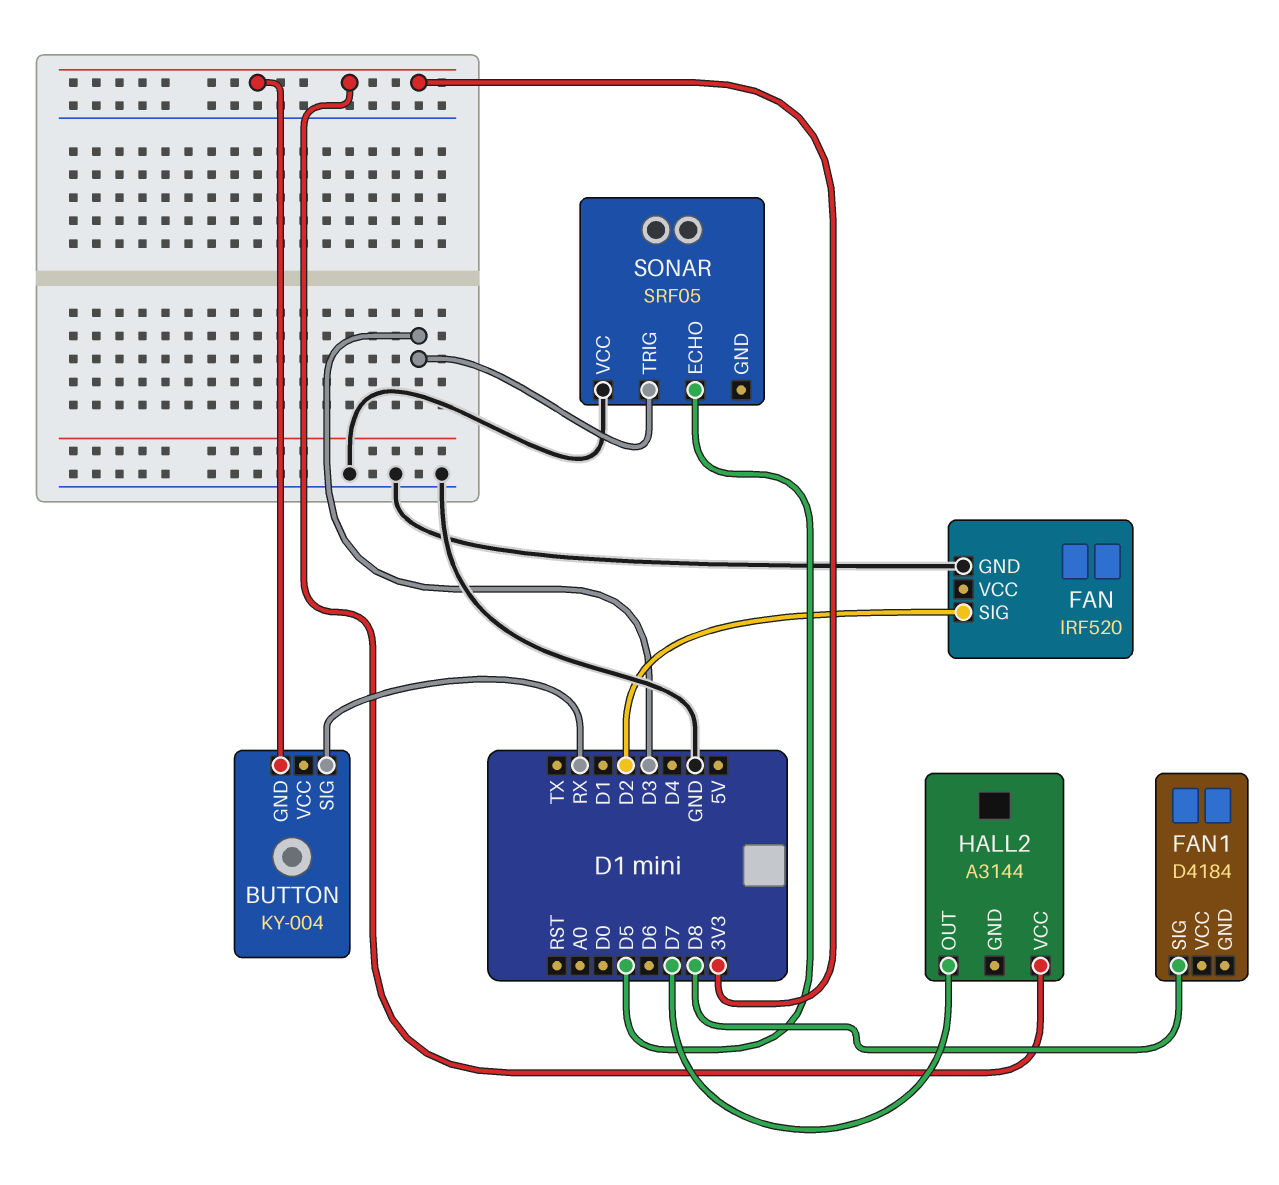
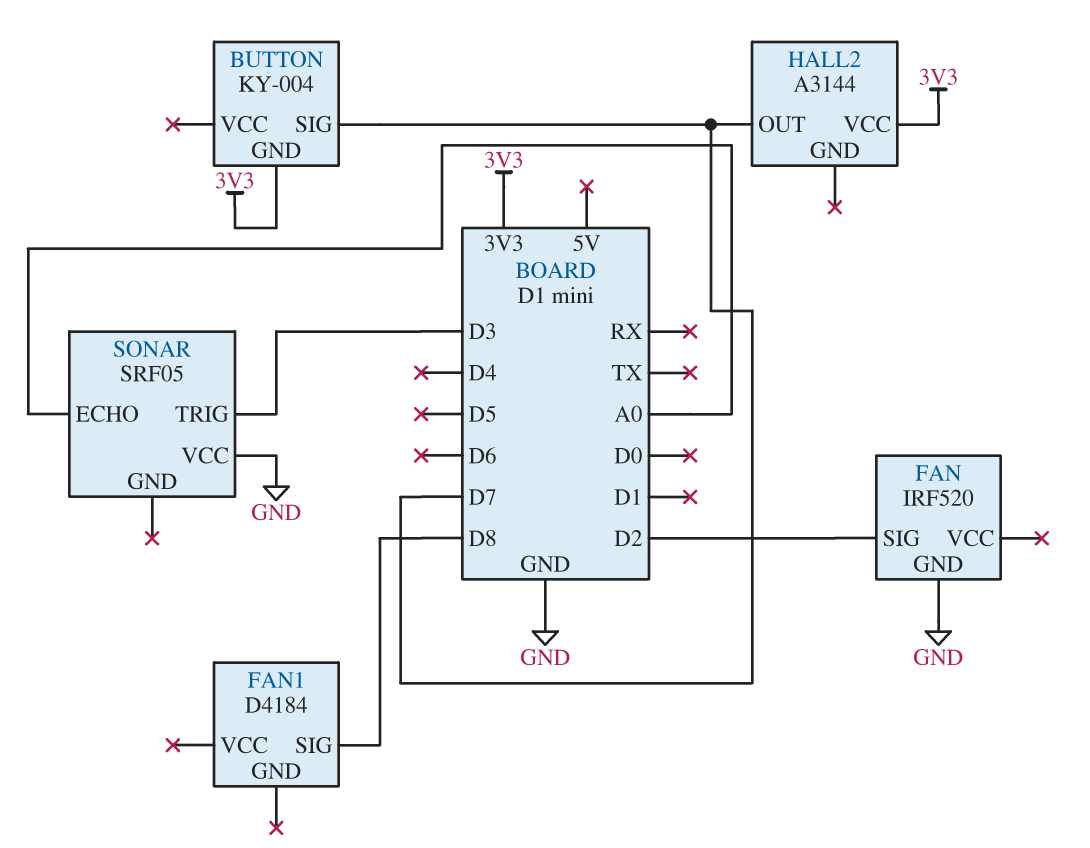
BUTTON pin SIG: RX -> D7
SONAR pin ECHO: D5 -> A0

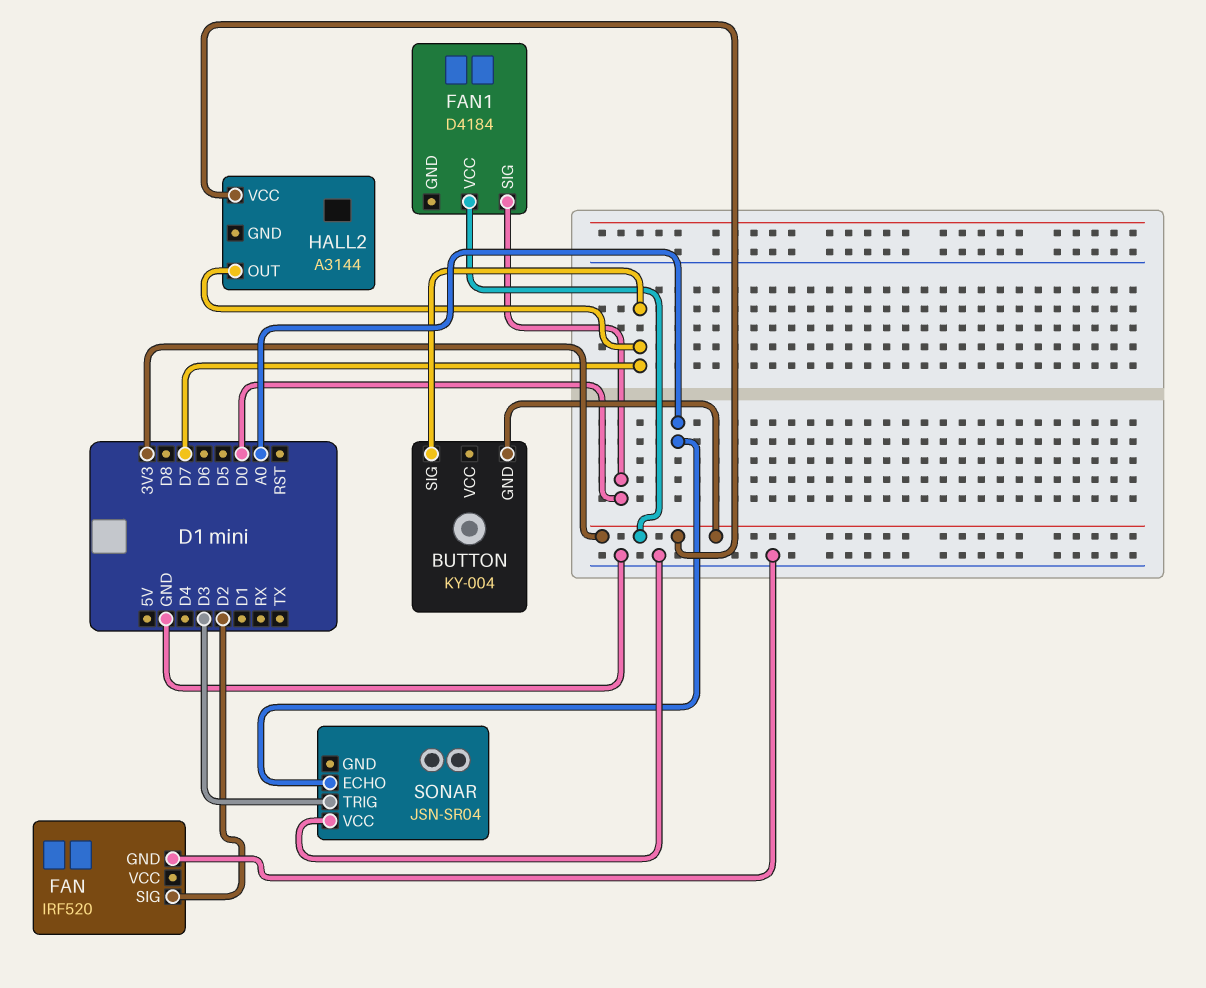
FAN1 pin SIG: D8 -> D0
FAN1 pin VCC: none -> 3V3
SONAR: SRF05 -> JSN-SR04

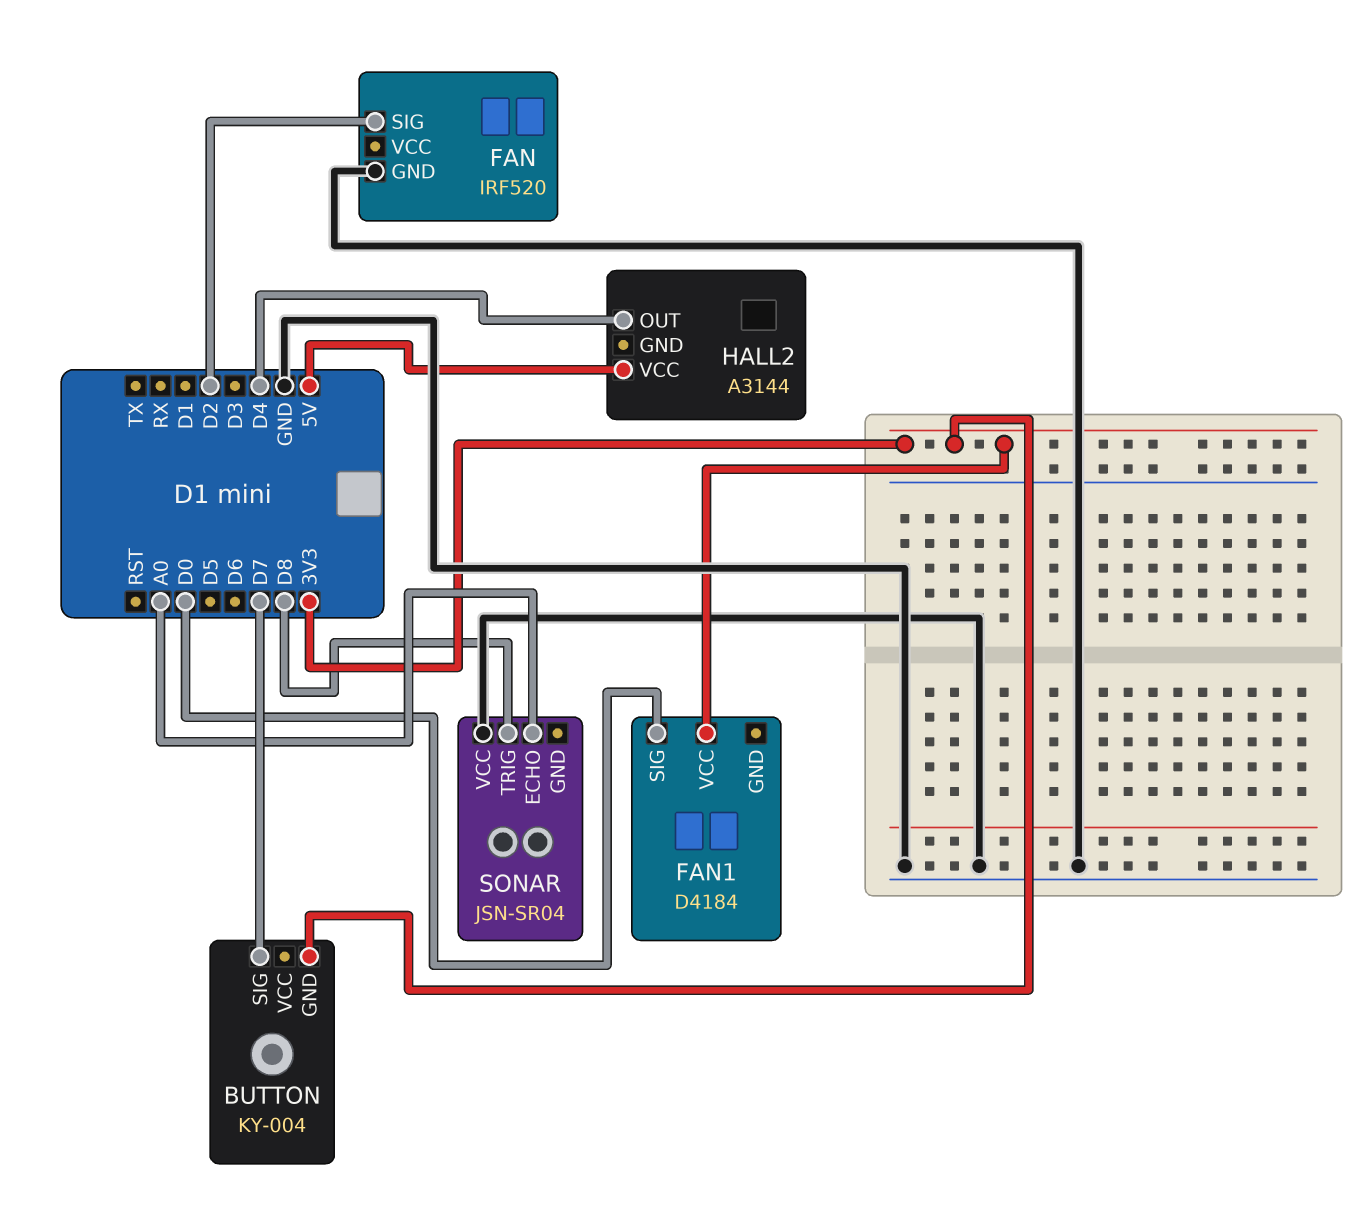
HALL2 pin OUT: D7 -> D4
HALL2 pin VCC: 3V3 -> 5V
SONAR pin TRIG: D3 -> D8

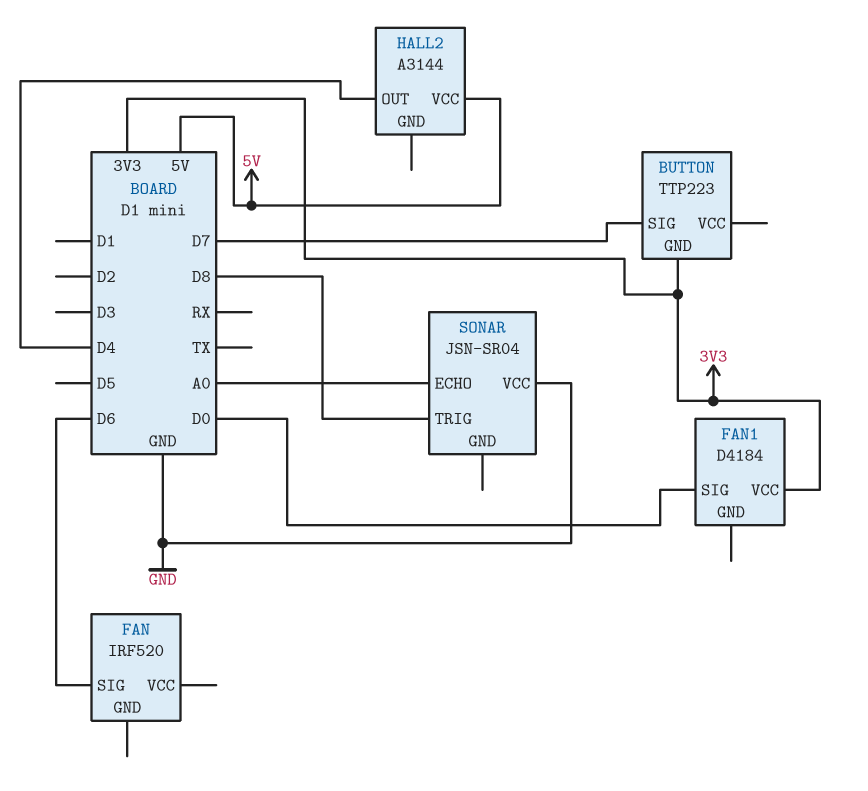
BUTTON: KY-004 -> TTP223
FAN pin GND: GND -> none
FAN pin SIG: D2 -> D6

